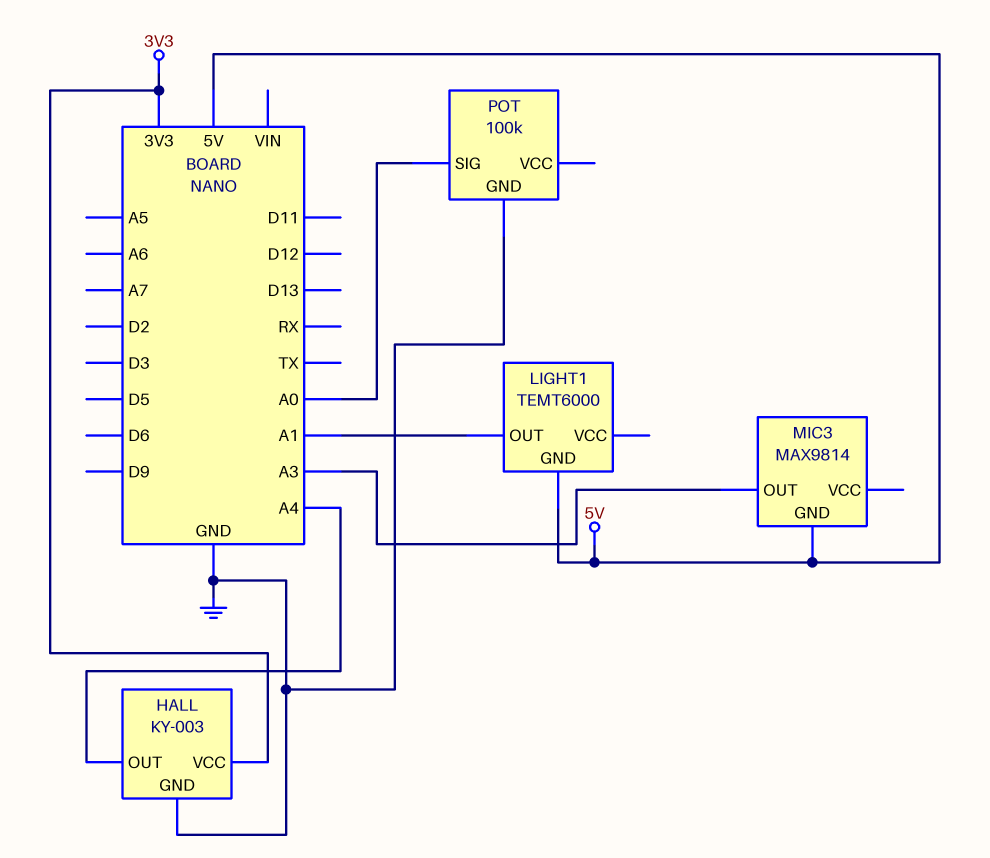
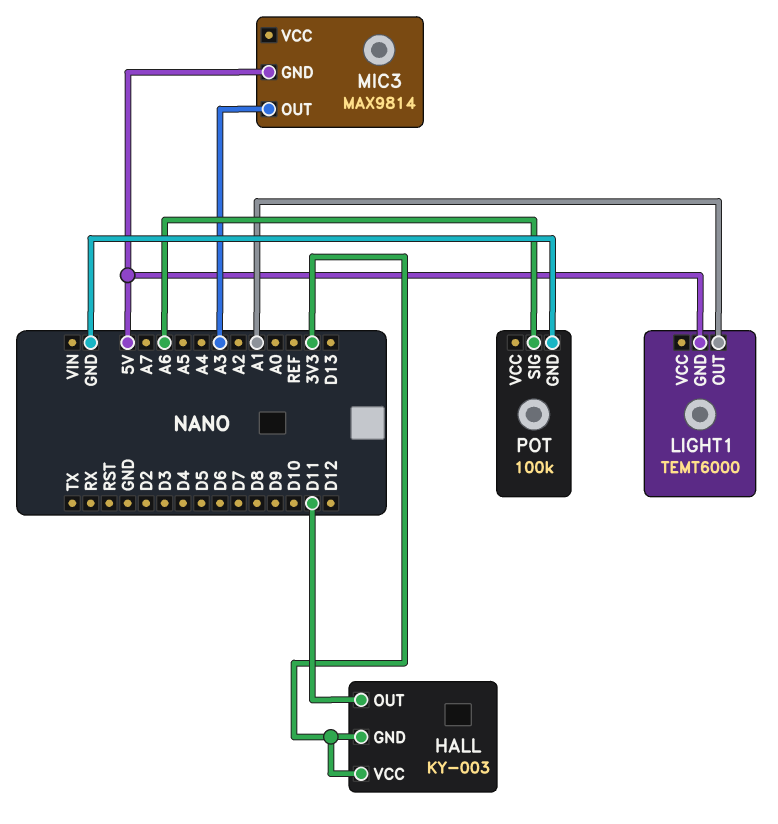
HALL pin GND: GND -> 3V3
HALL pin OUT: A4 -> D11
POT pin SIG: A0 -> A6

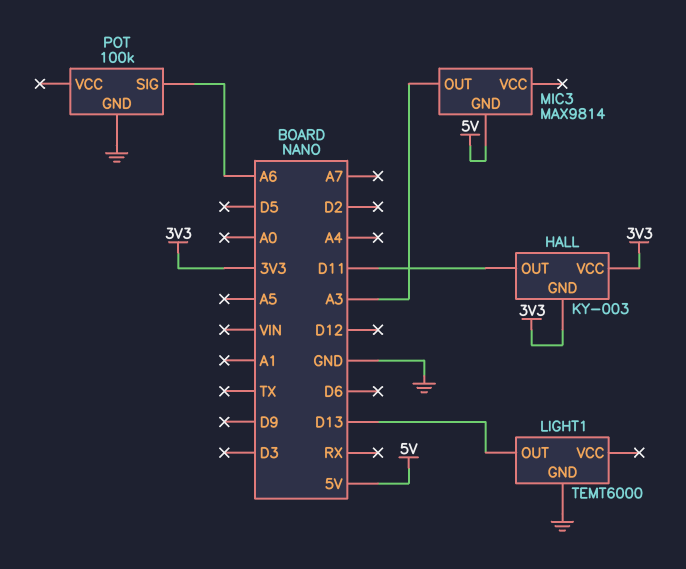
LIGHT1 pin GND: 5V -> GND
LIGHT1 pin OUT: A1 -> D13

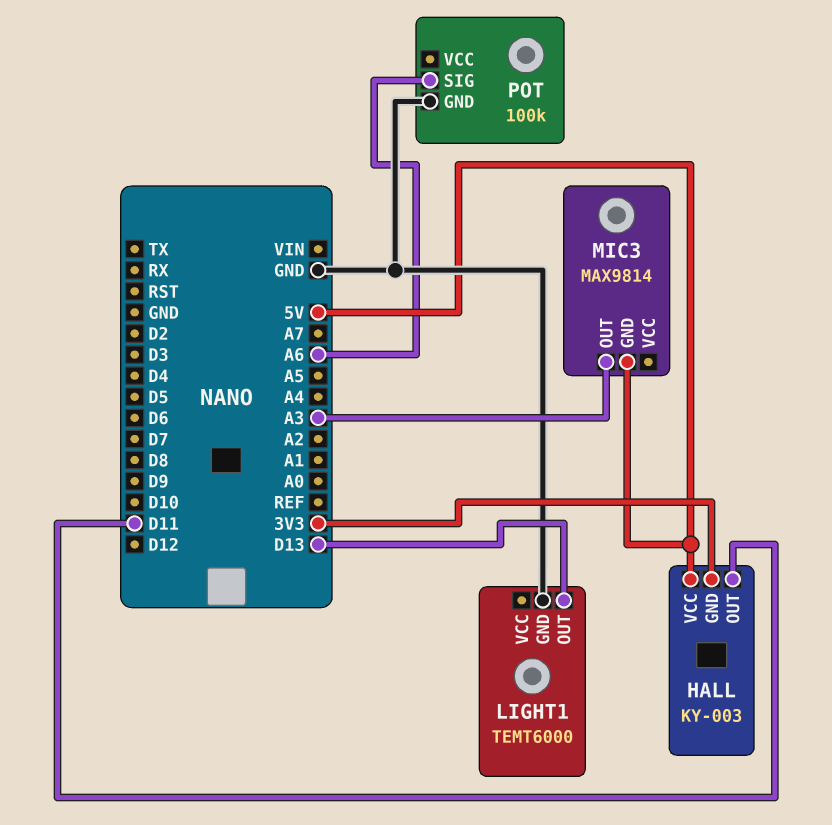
HALL pin VCC: 3V3 -> 5V

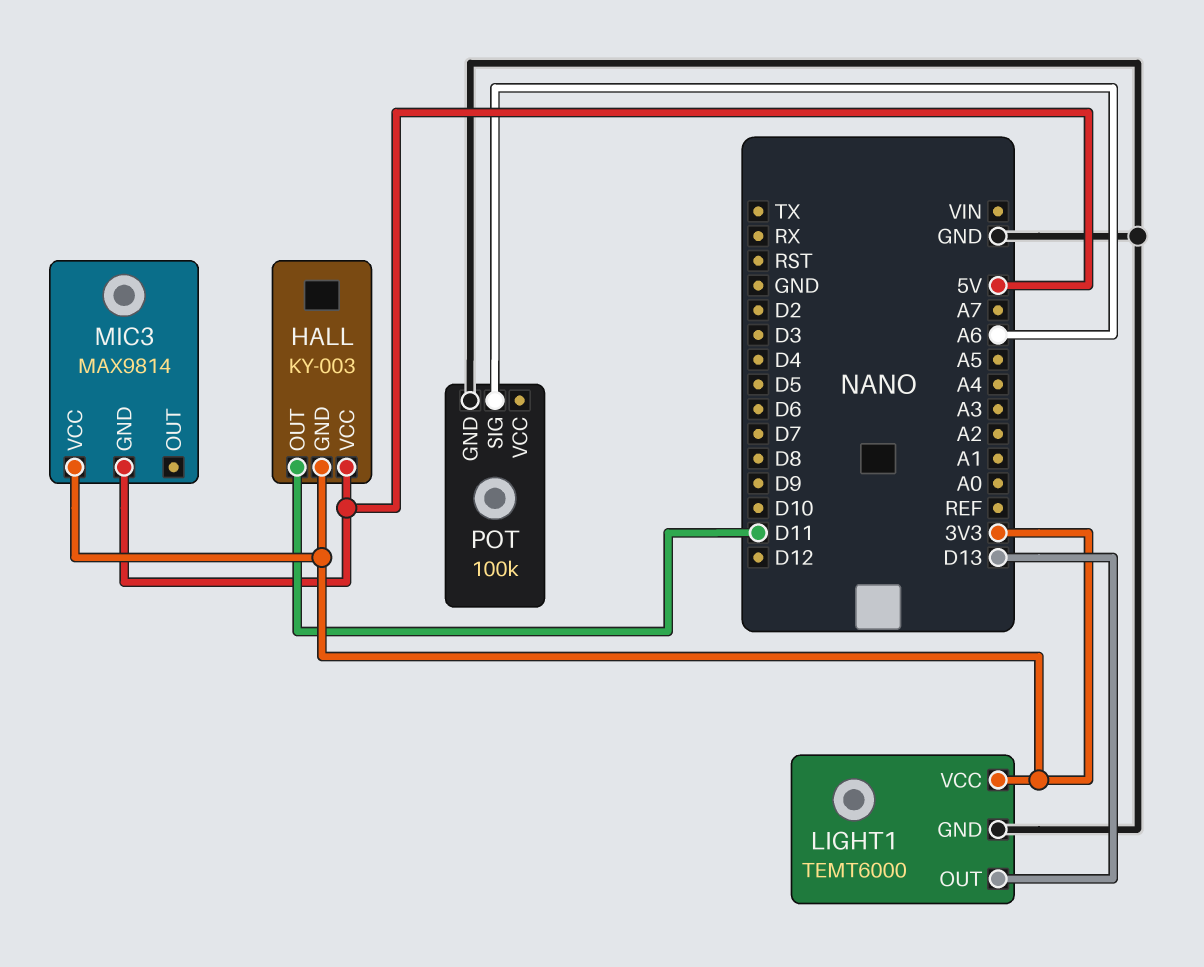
LIGHT1 pin VCC: none -> 3V3
MIC3 pin OUT: A3 -> none
MIC3 pin VCC: none -> 3V3

